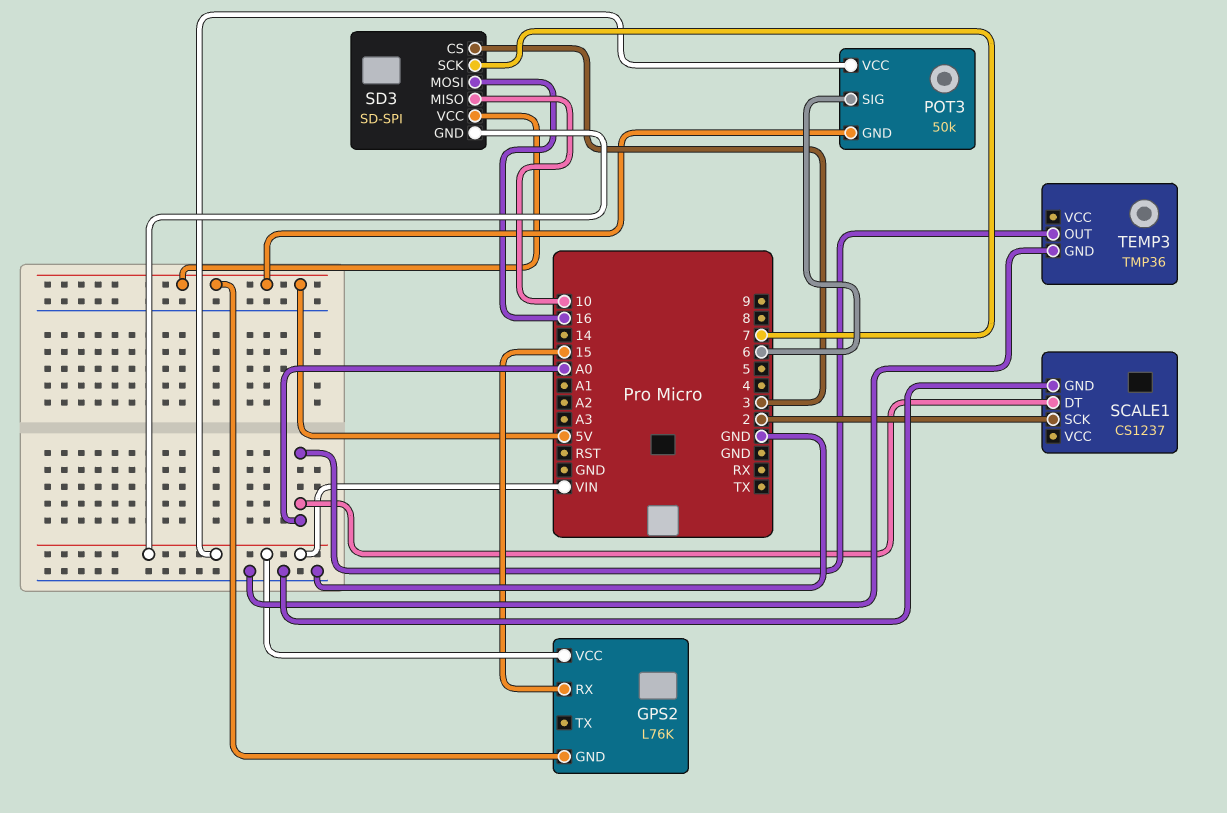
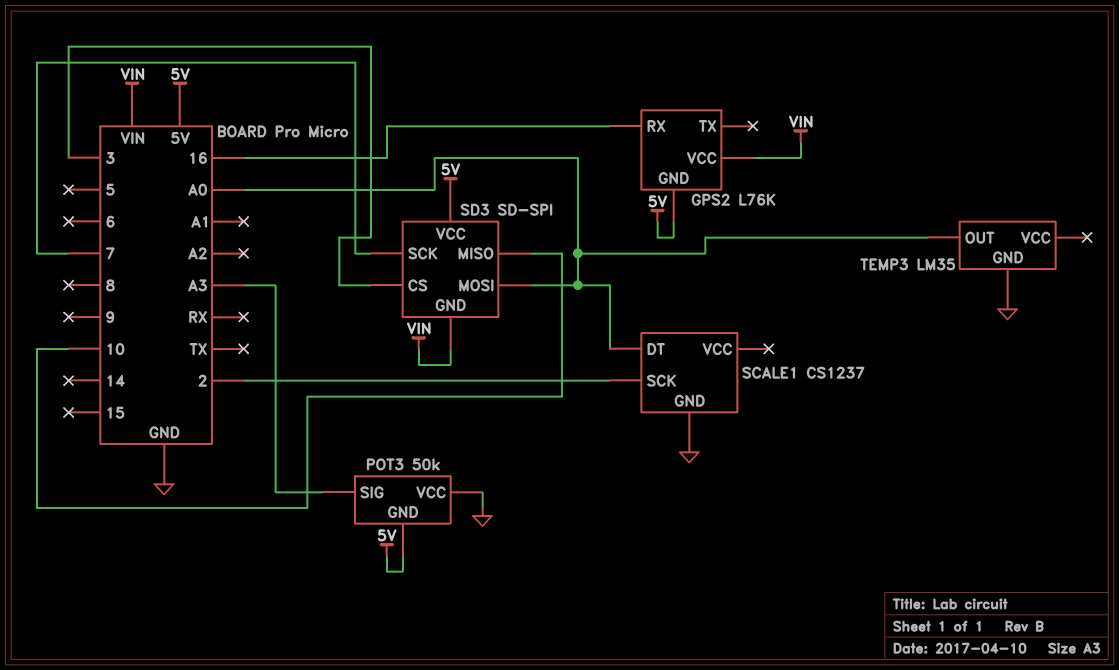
GPS2 pin RX: 15 -> 16
POT3 pin SIG: 6 -> A3
POT3 pin VCC: VIN -> GND
SD3 pin MOSI: 16 -> A0
TEMP3: TMP36 -> LM35

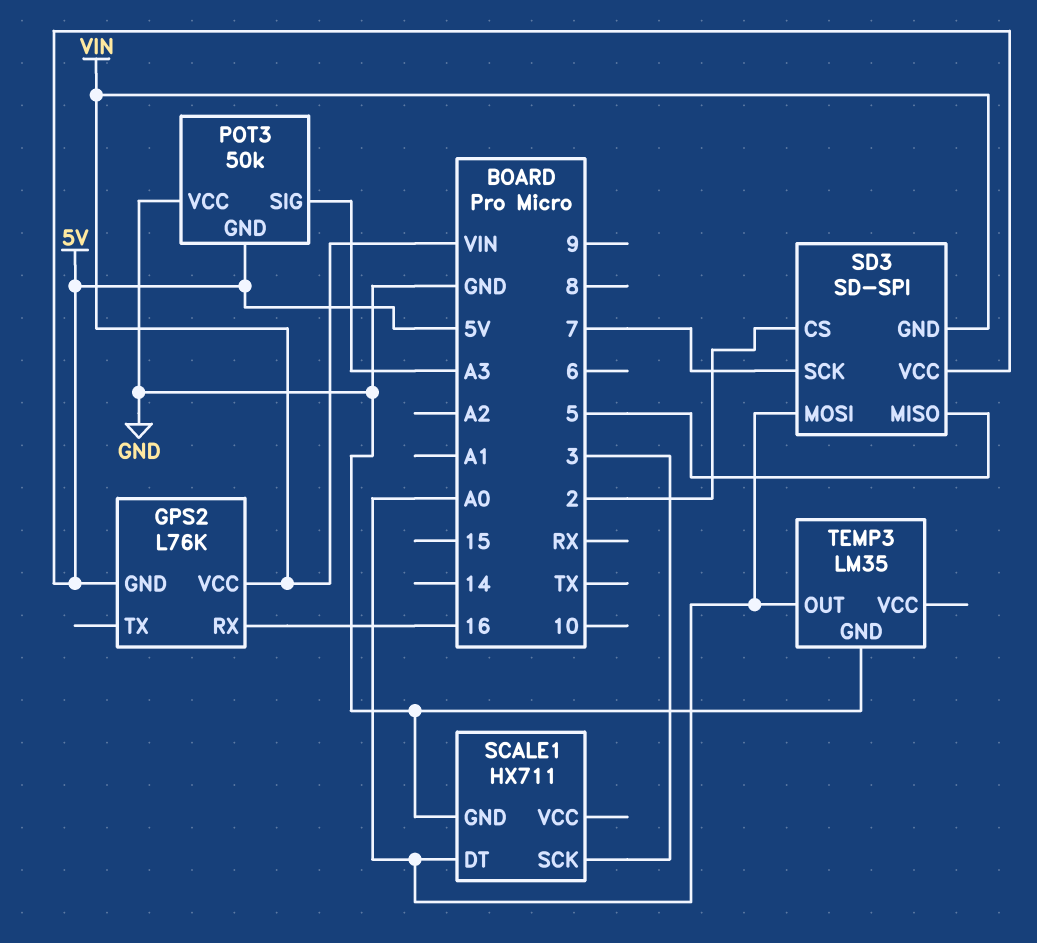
SCALE1: CS1237 -> HX711
SCALE1 pin SCK: 2 -> 3
SD3 pin CS: 3 -> 2
SD3 pin MISO: 10 -> 5

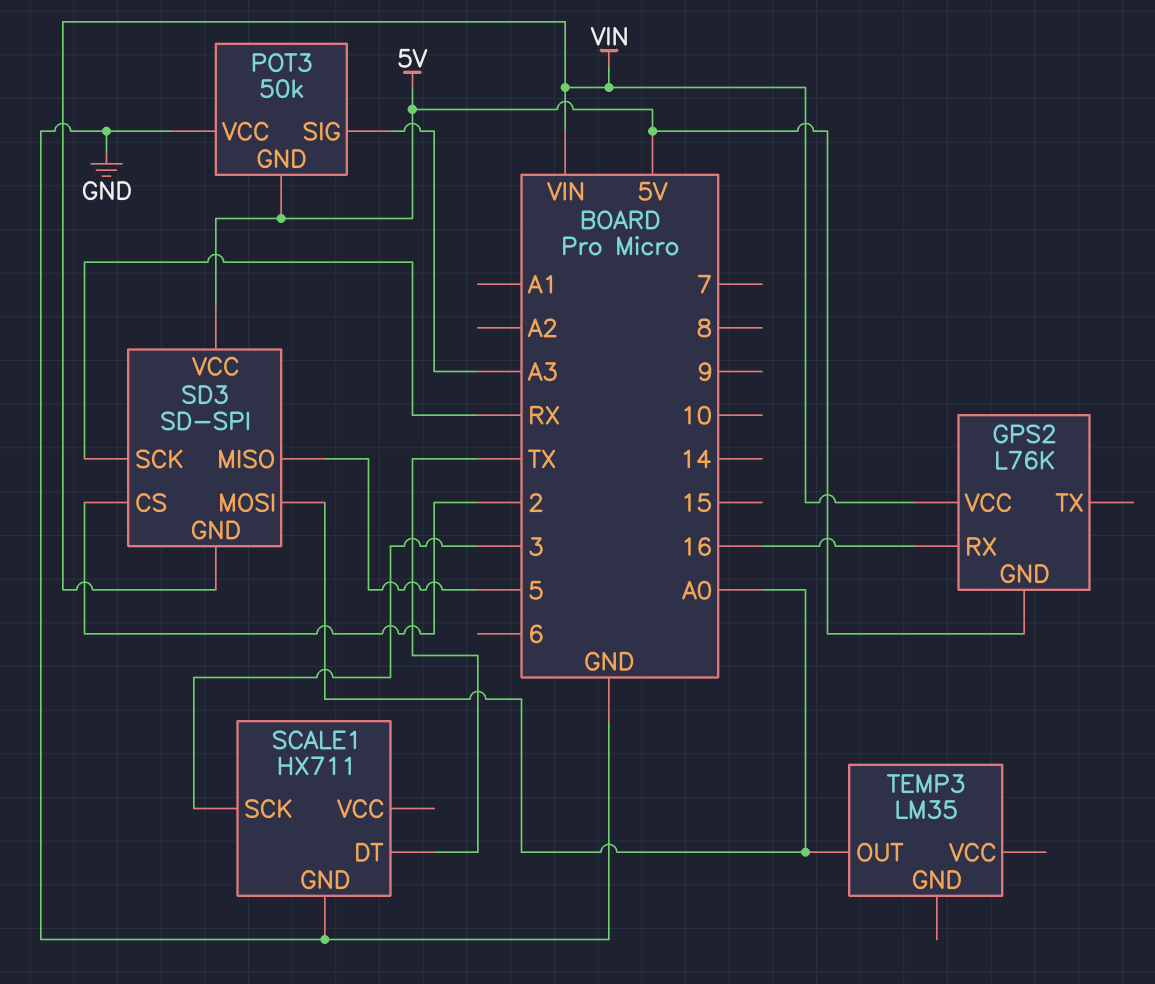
SCALE1 pin DT: A0 -> TX
SD3 pin SCK: 7 -> RX
TEMP3 pin GND: GND -> none

